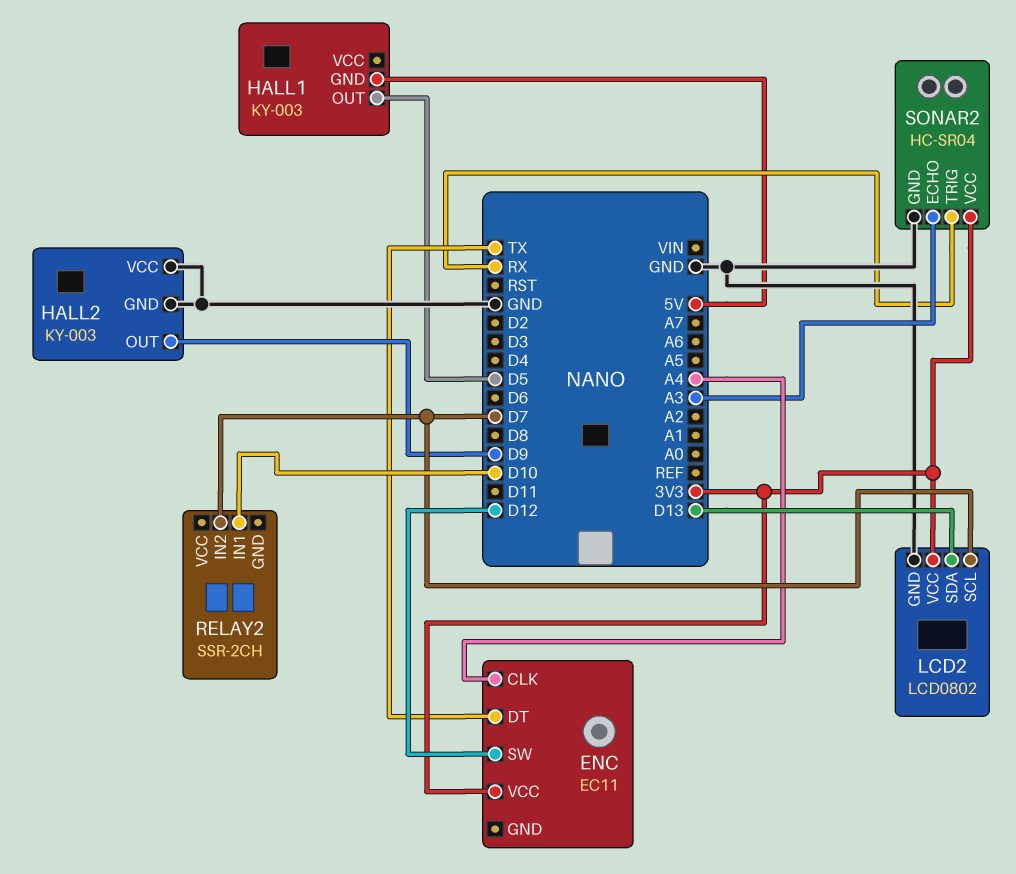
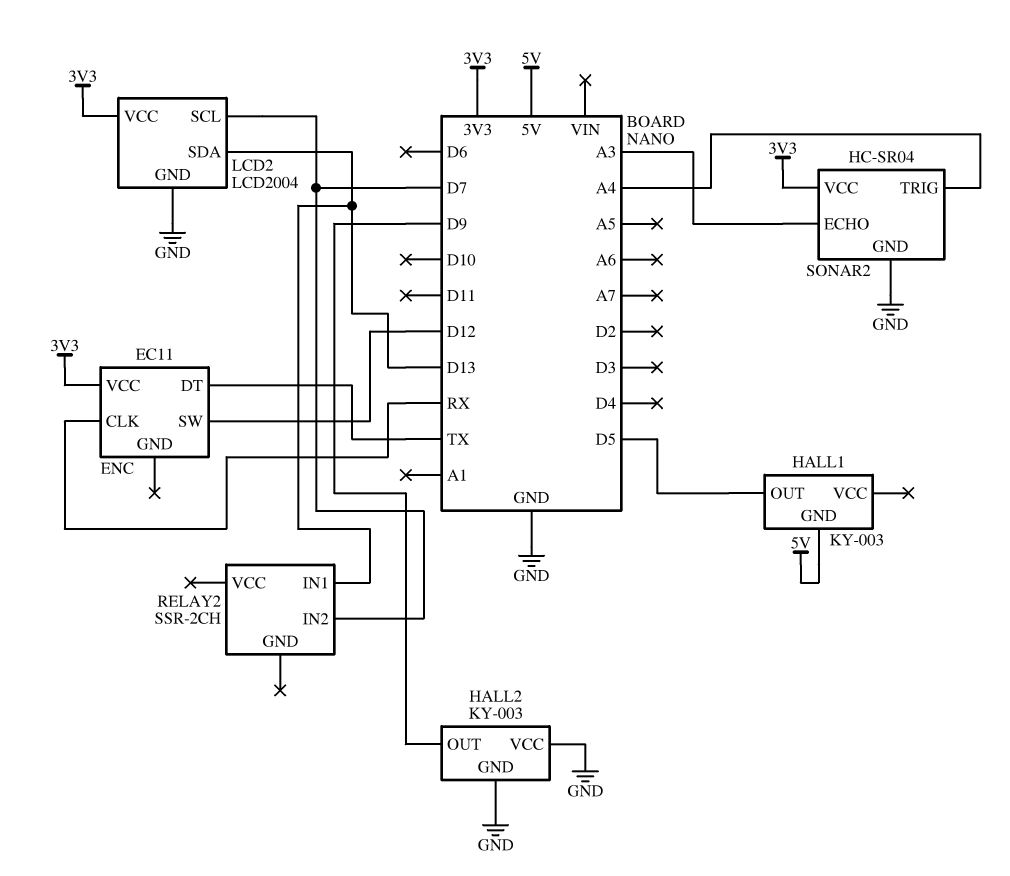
ENC pin CLK: A4 -> RX
LCD2: LCD0802 -> LCD2004
RELAY2 pin IN1: D10 -> D13
SONAR2 pin TRIG: RX -> A4

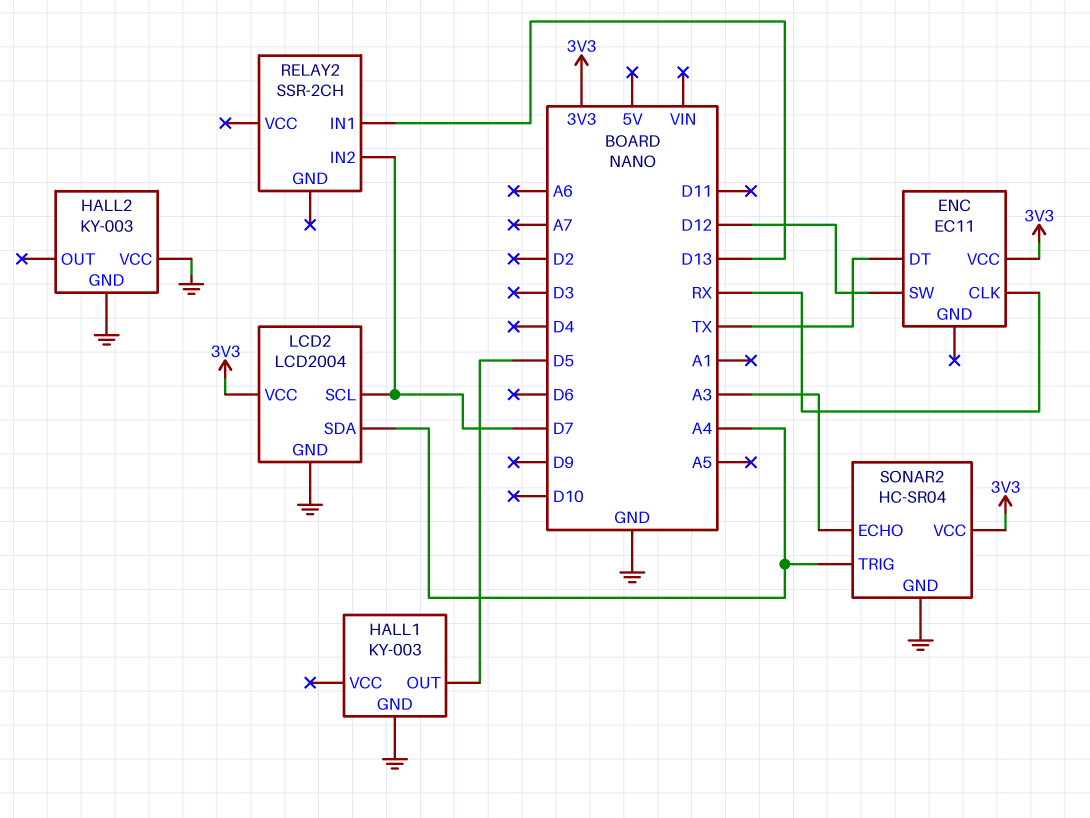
HALL1 pin GND: 5V -> GND
HALL2 pin OUT: D9 -> none
LCD2 pin SDA: D13 -> A4

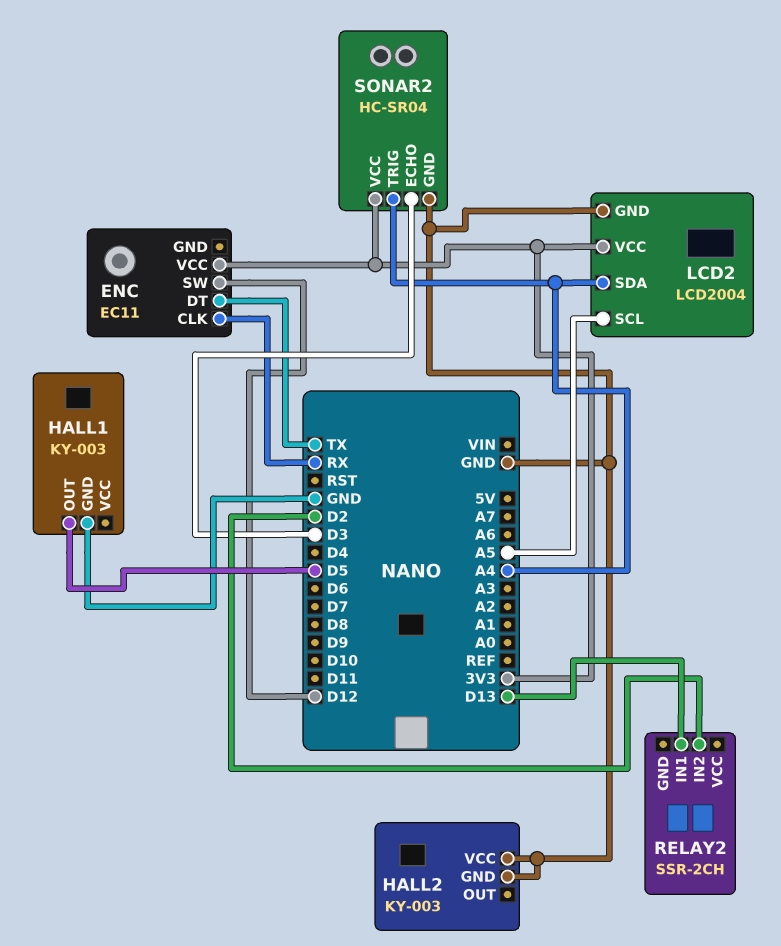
LCD2 pin SCL: D7 -> A5
RELAY2 pin IN2: D7 -> D2
SONAR2 pin ECHO: A3 -> D3

